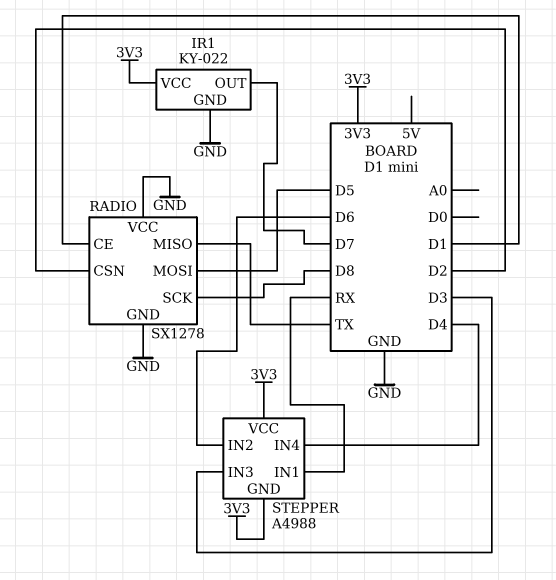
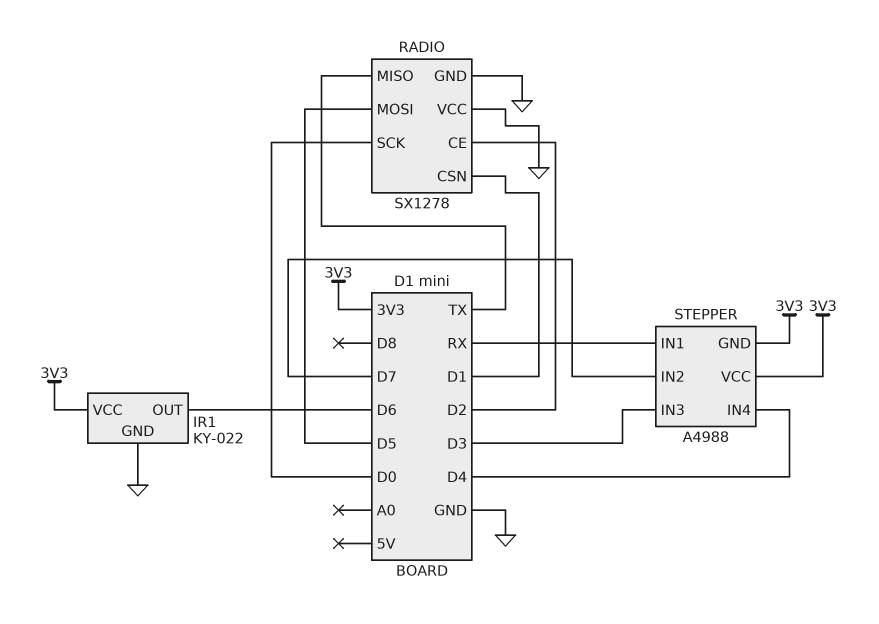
IR1 pin OUT: D7 -> D6
RADIO pin CE: D1 -> D2
RADIO pin CSN: D2 -> D1
RADIO pin SCK: D8 -> D0
STEPPER pin IN2: D6 -> D7

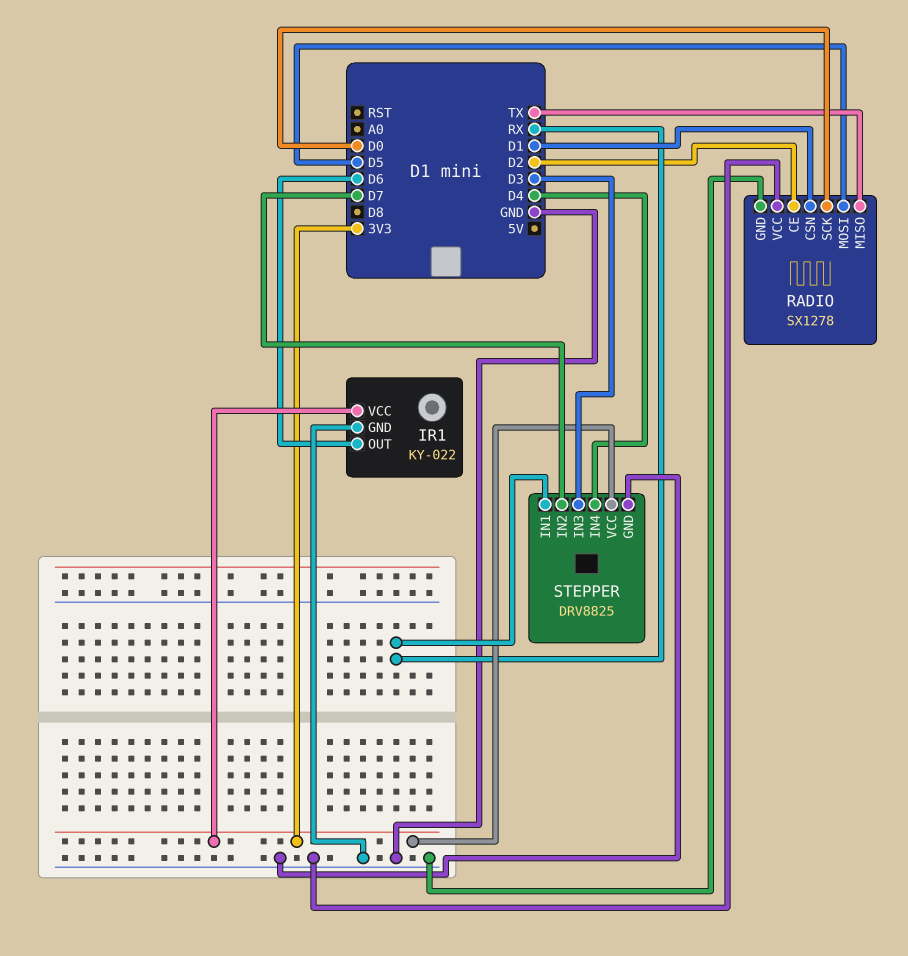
STEPPER: A4988 -> DRV8825
STEPPER pin GND: 3V3 -> GND

